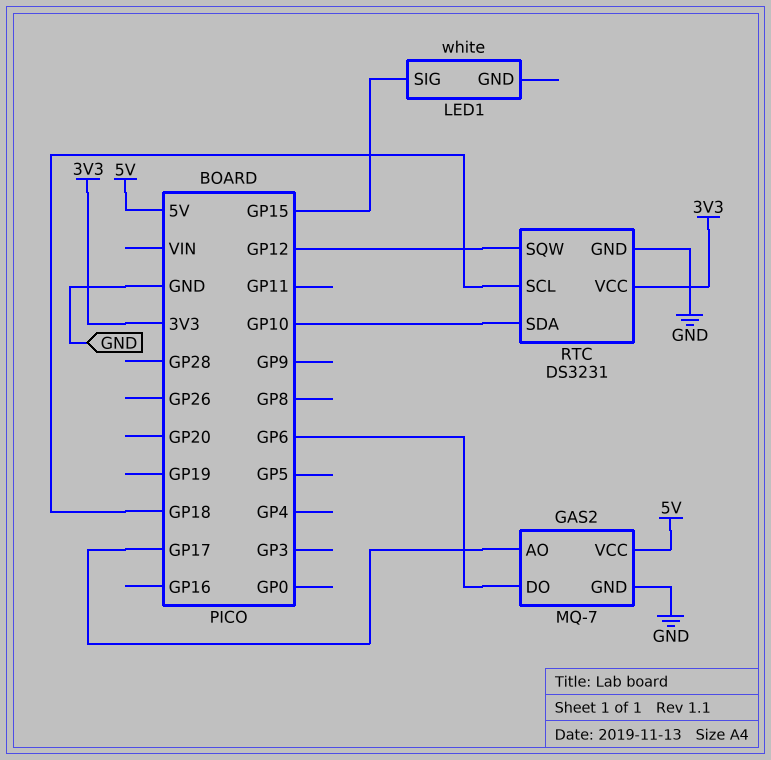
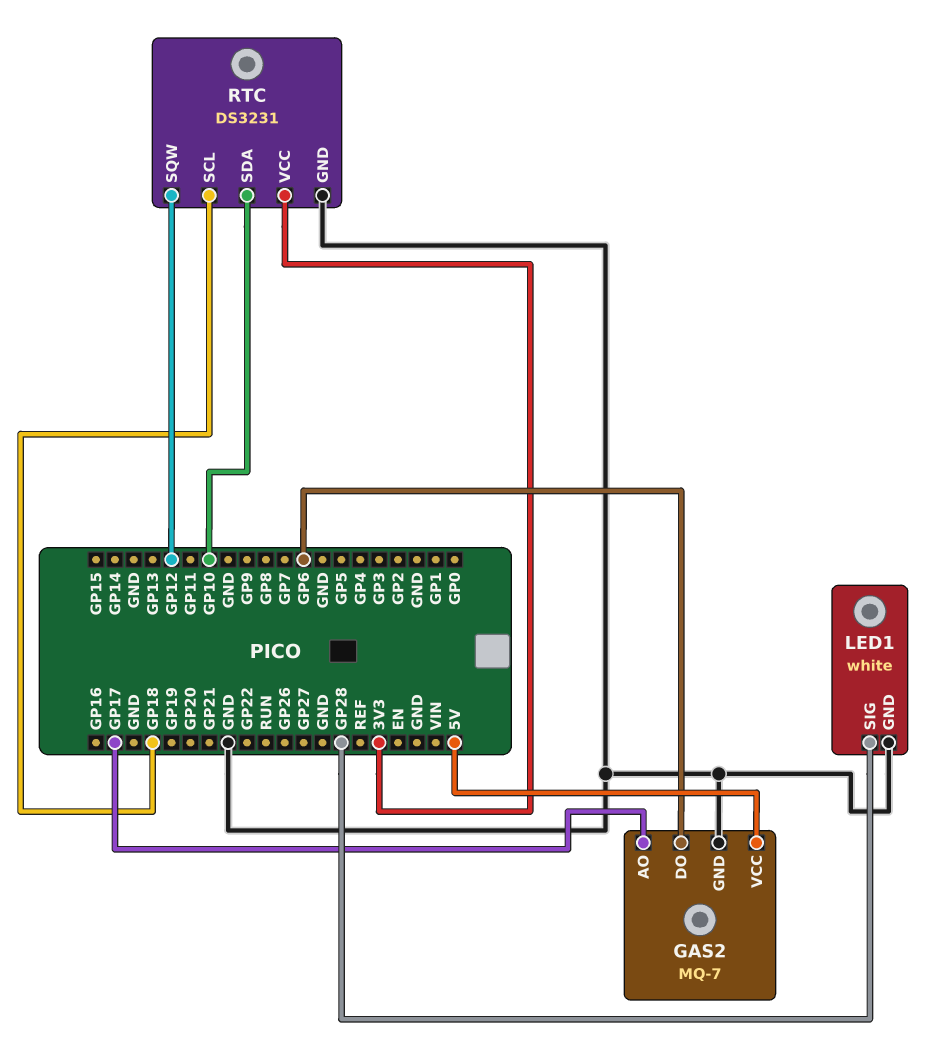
LED1 pin GND: none -> GND
LED1 pin SIG: GP15 -> GP28

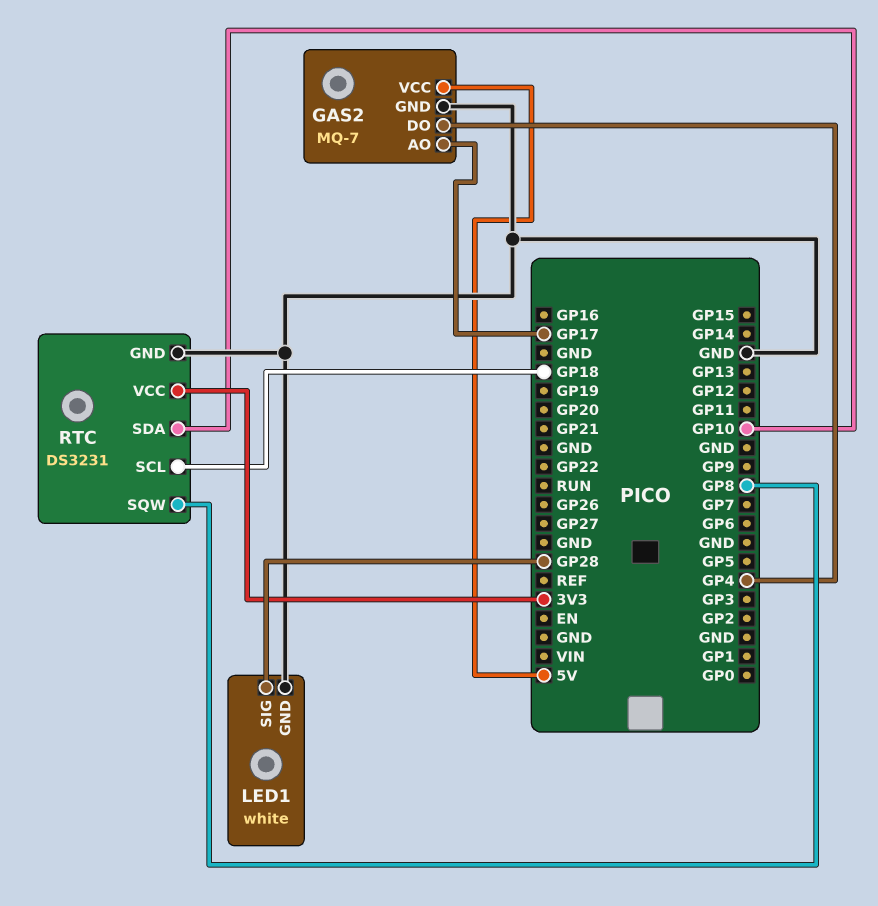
GAS2 pin DO: GP6 -> GP4
RTC pin SQW: GP12 -> GP8

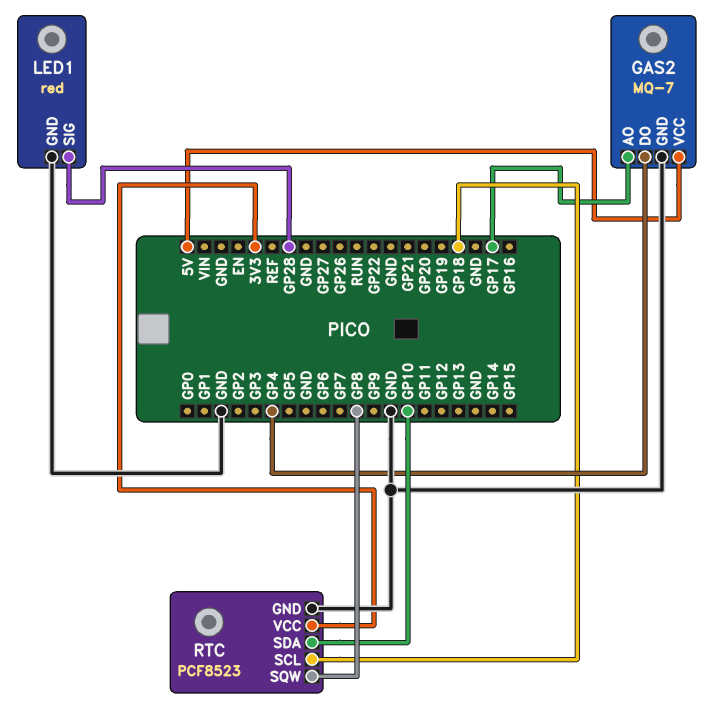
LED1: white -> red
RTC: DS3231 -> PCF8523

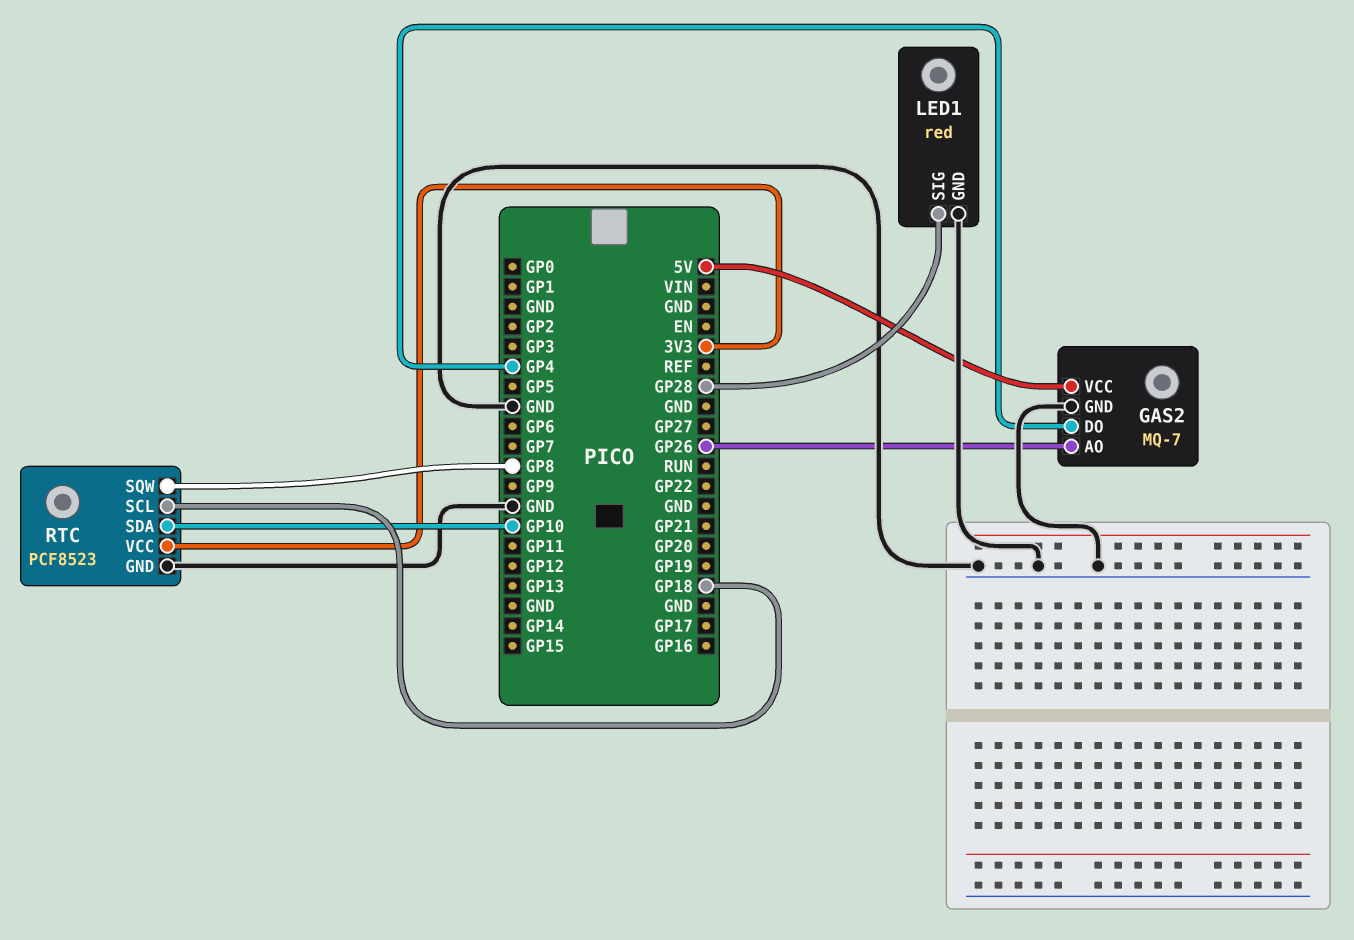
GAS2 pin AO: GP17 -> GP26

